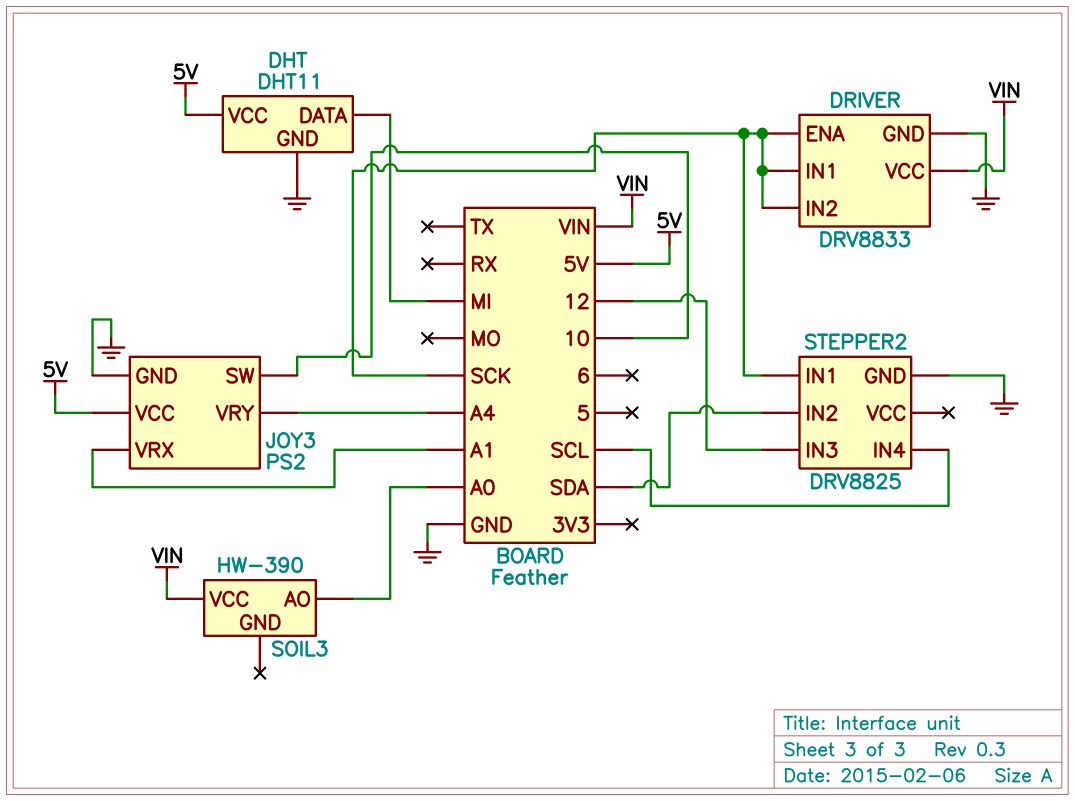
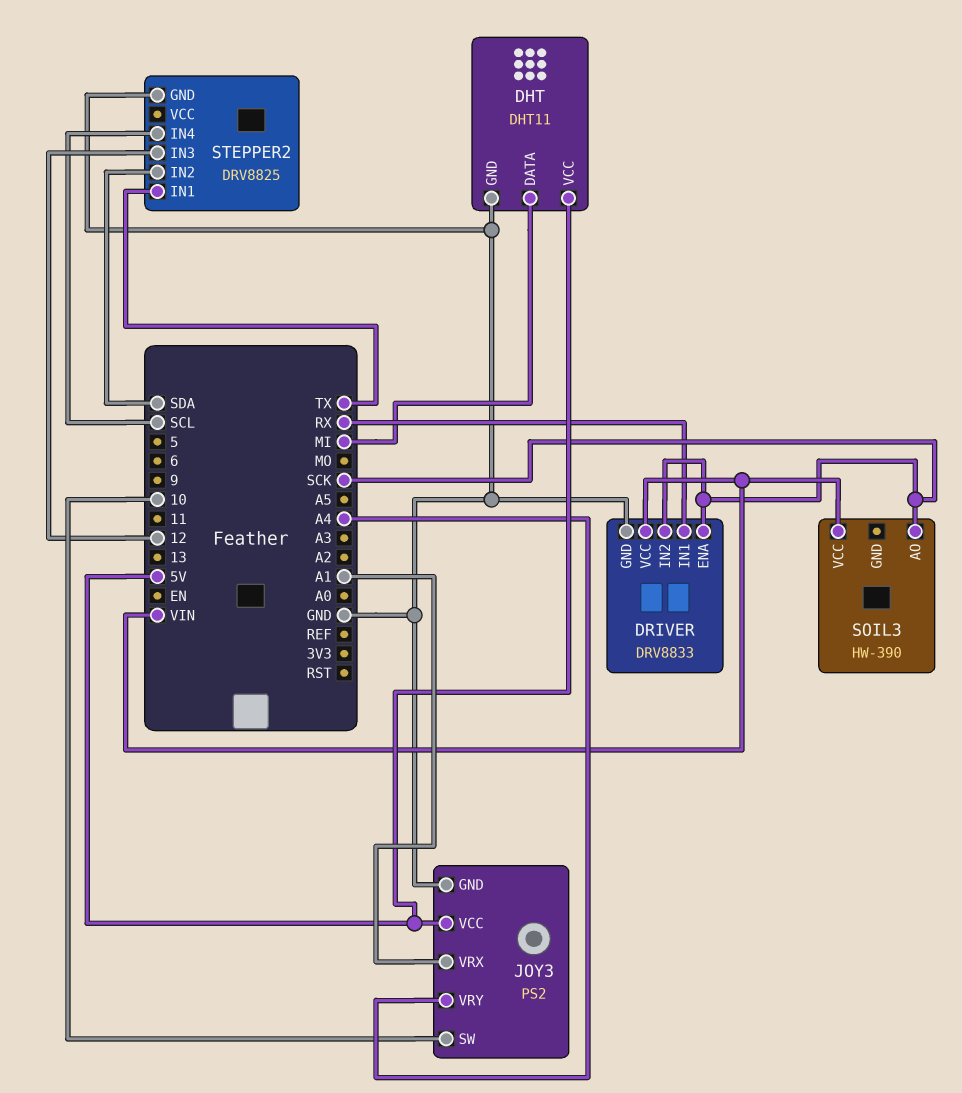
DRIVER pin IN1: SCK -> RX
SOIL3 pin AO: A0 -> SCK
STEPPER2 pin IN1: SCK -> TX

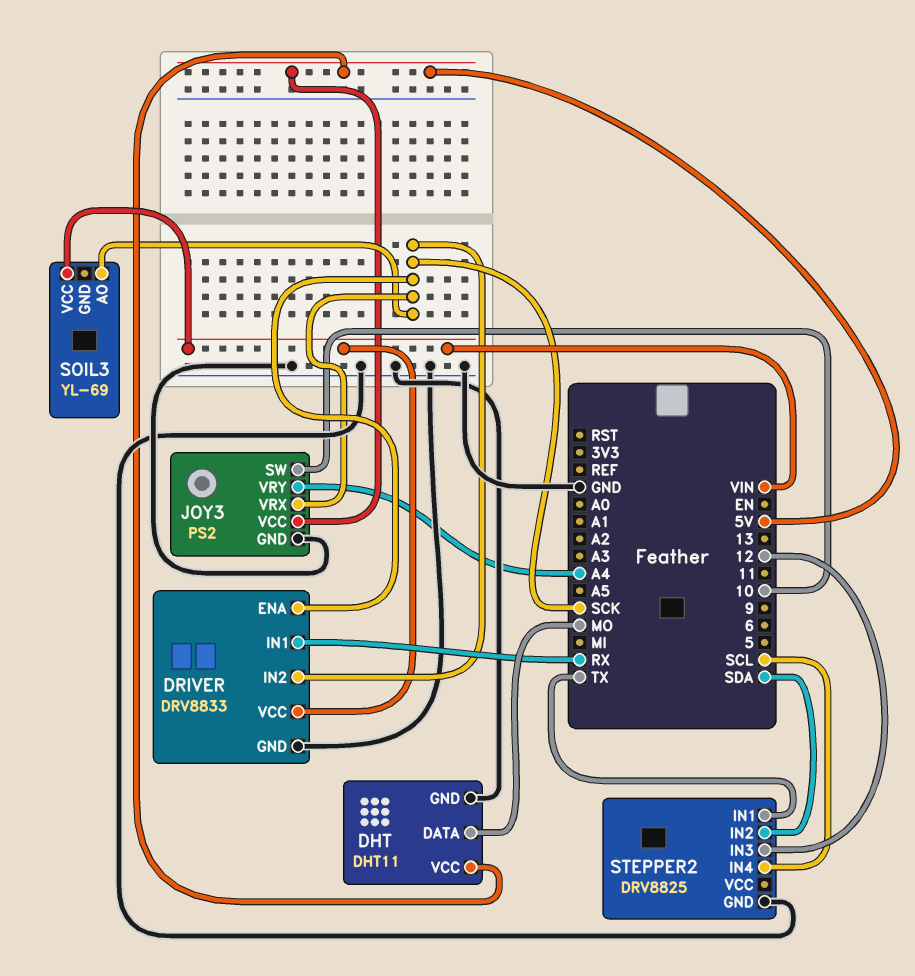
DHT pin DATA: MI -> MO
JOY3 pin VRX: A1 -> SCK
SOIL3: HW-390 -> YL-69

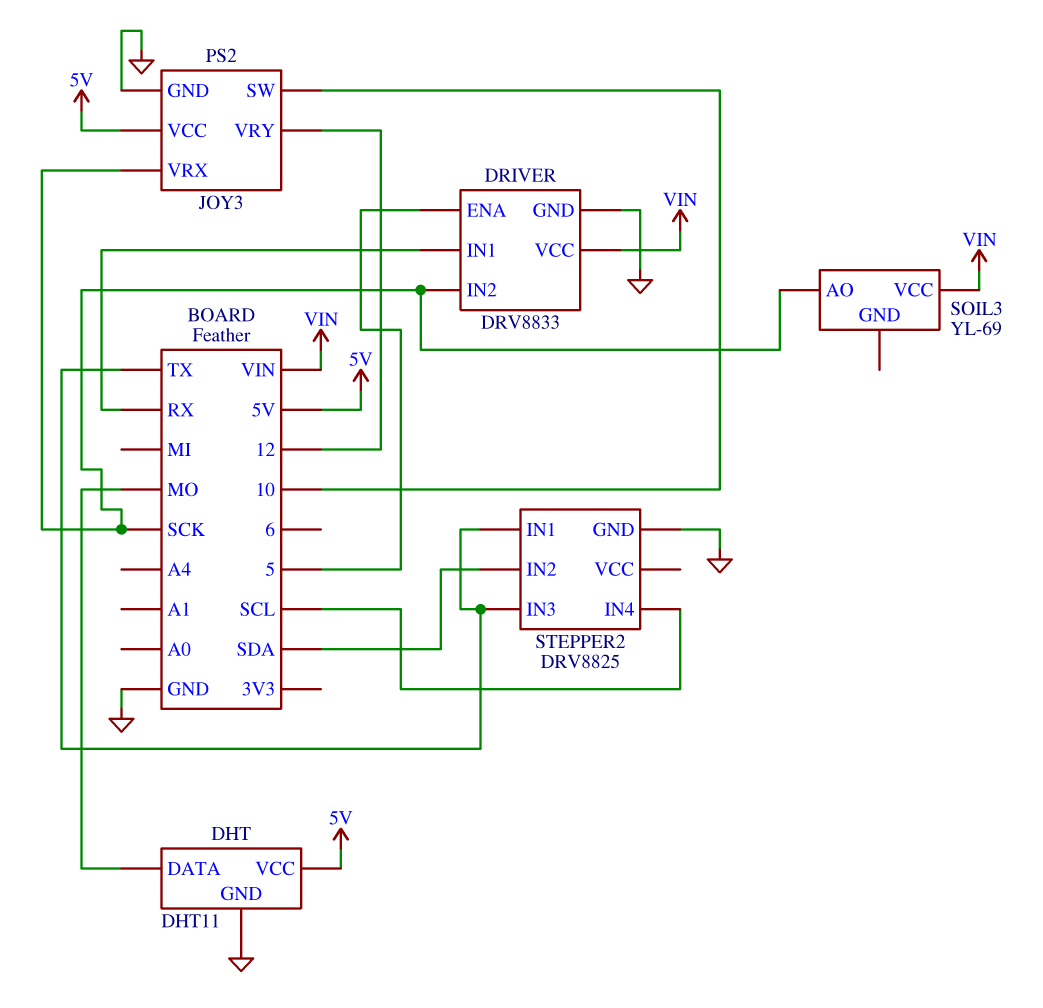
DRIVER pin ENA: SCK -> 5
JOY3 pin VRY: A4 -> 12
STEPPER2 pin IN3: 12 -> TX

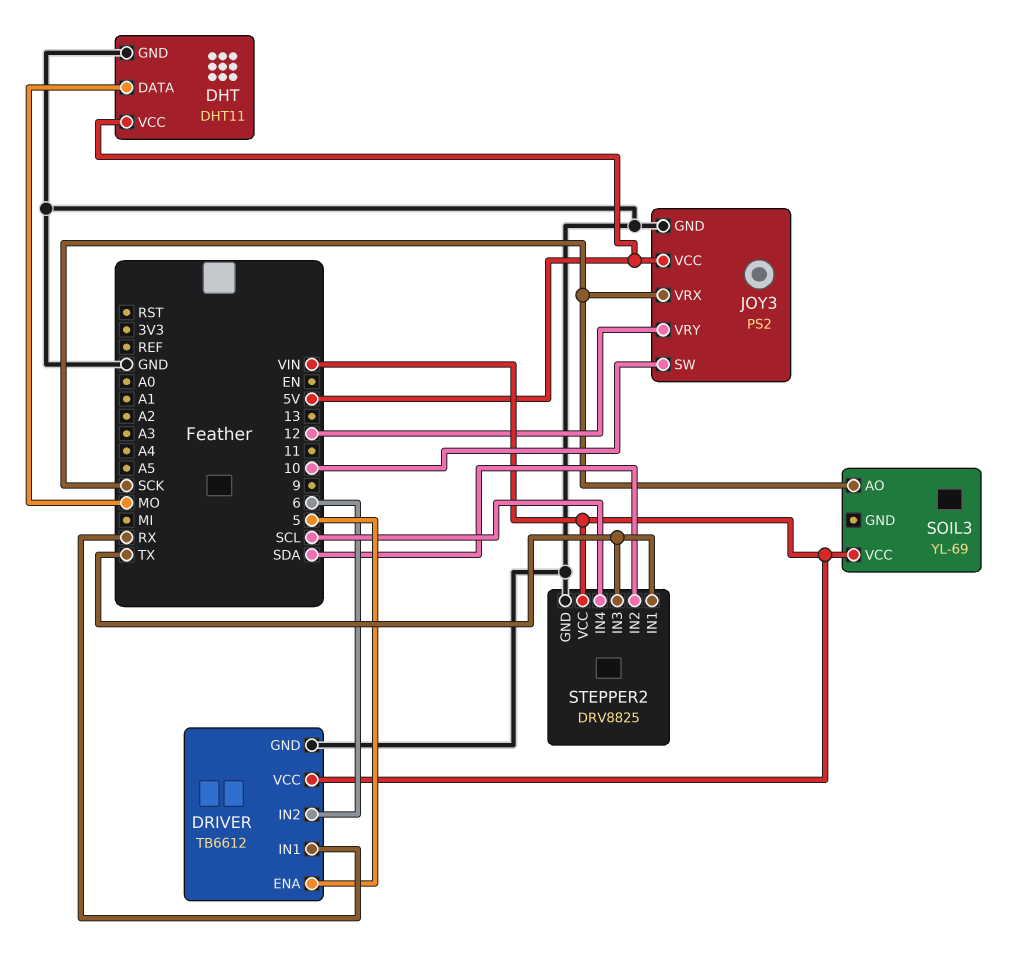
DRIVER: DRV8833 -> TB6612
DRIVER pin IN2: SCK -> 6
STEPPER2 pin VCC: none -> VIN

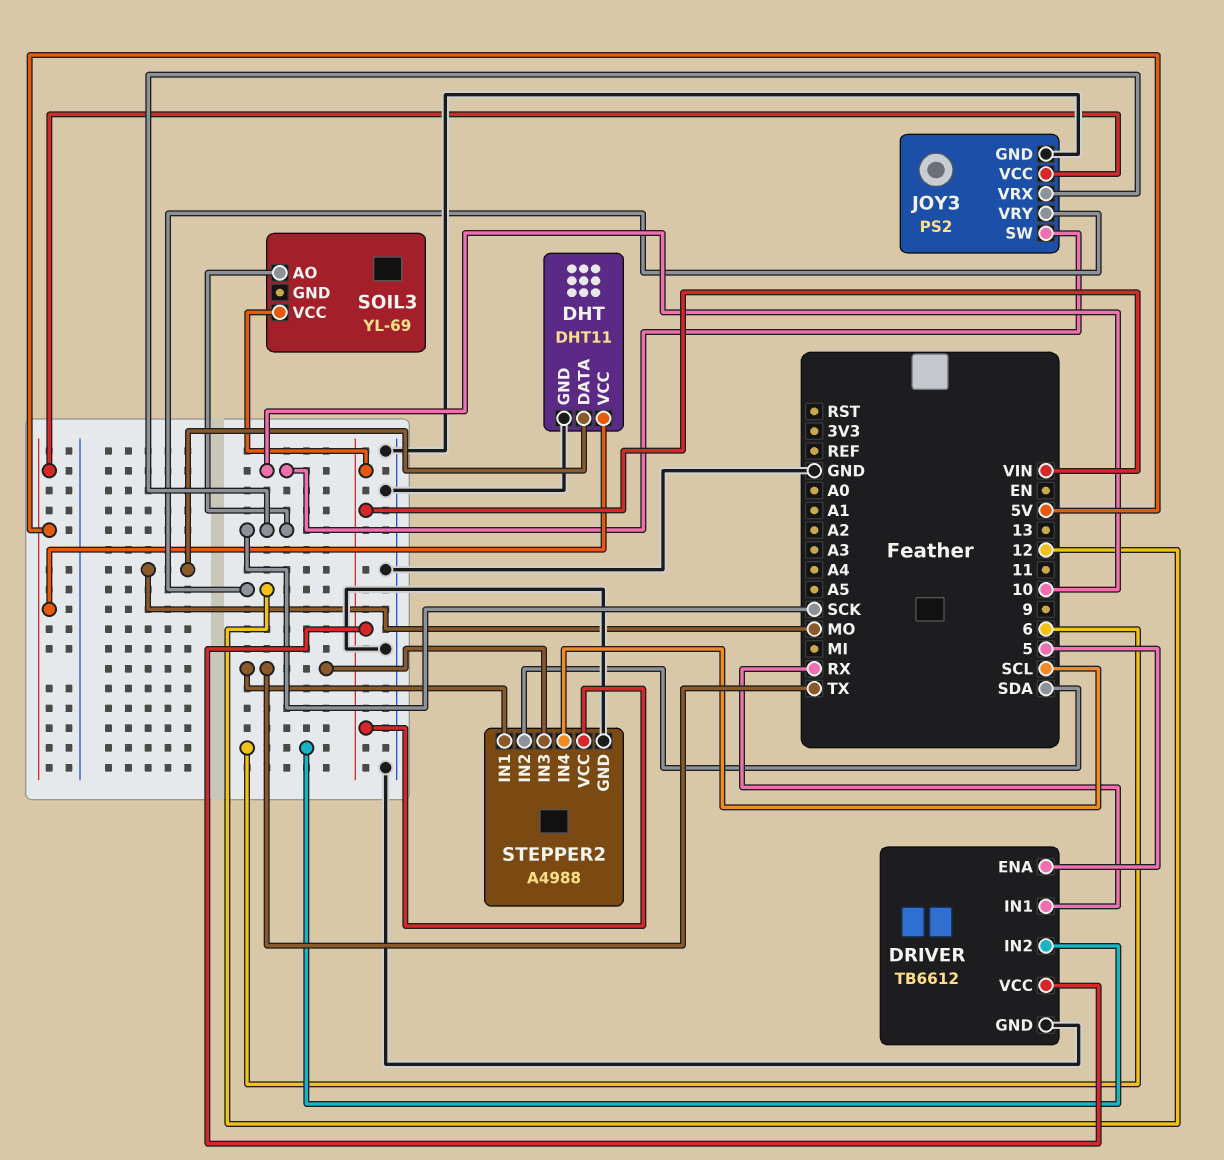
STEPPER2: DRV8825 -> A4988

